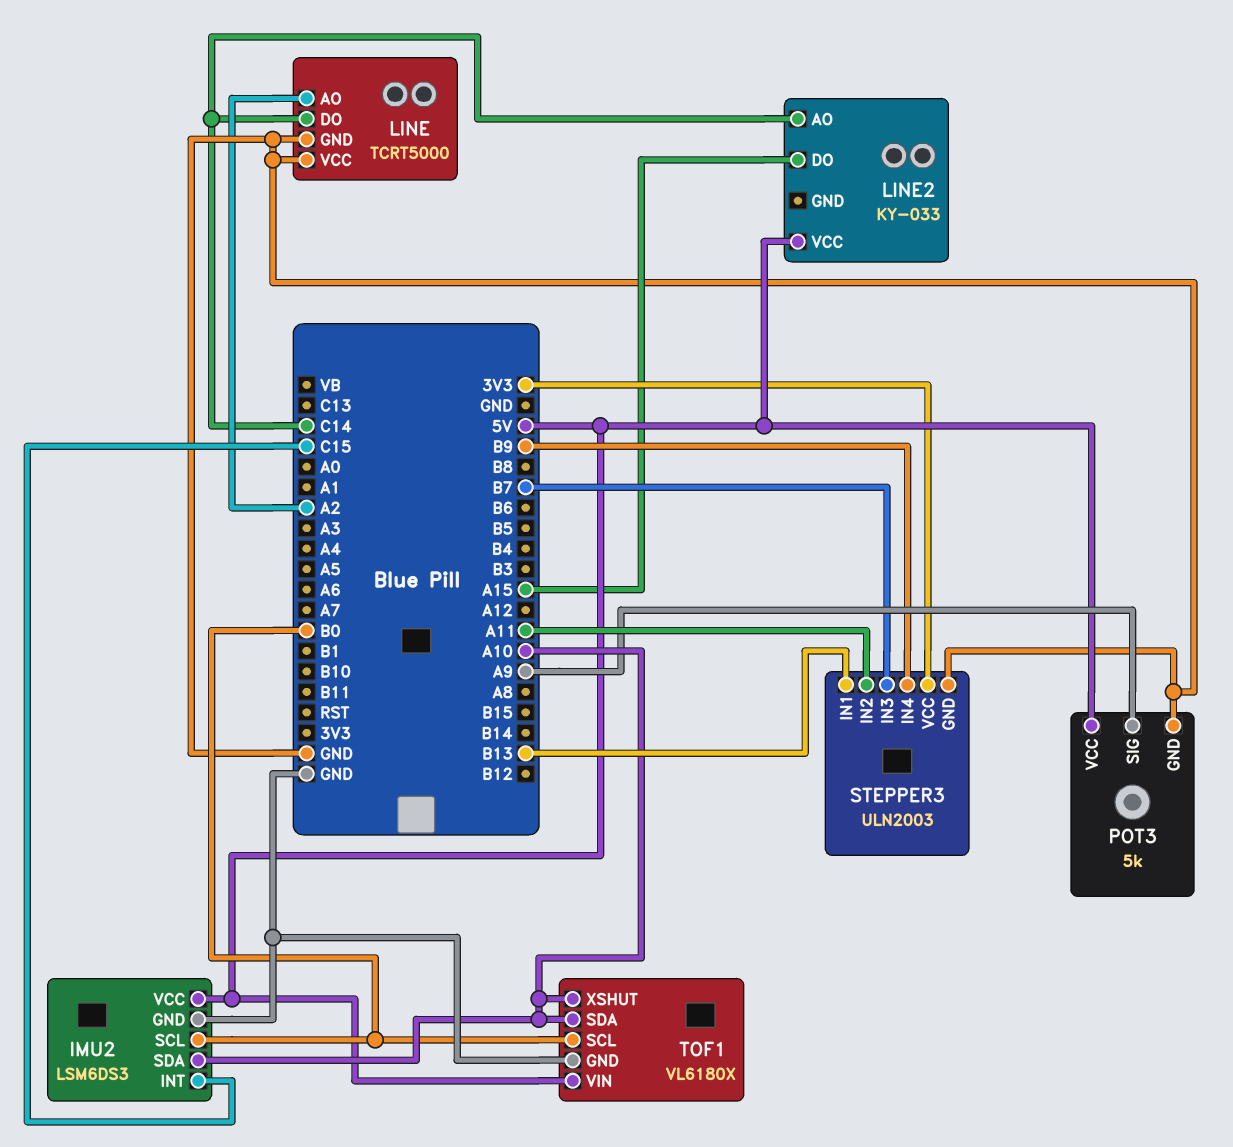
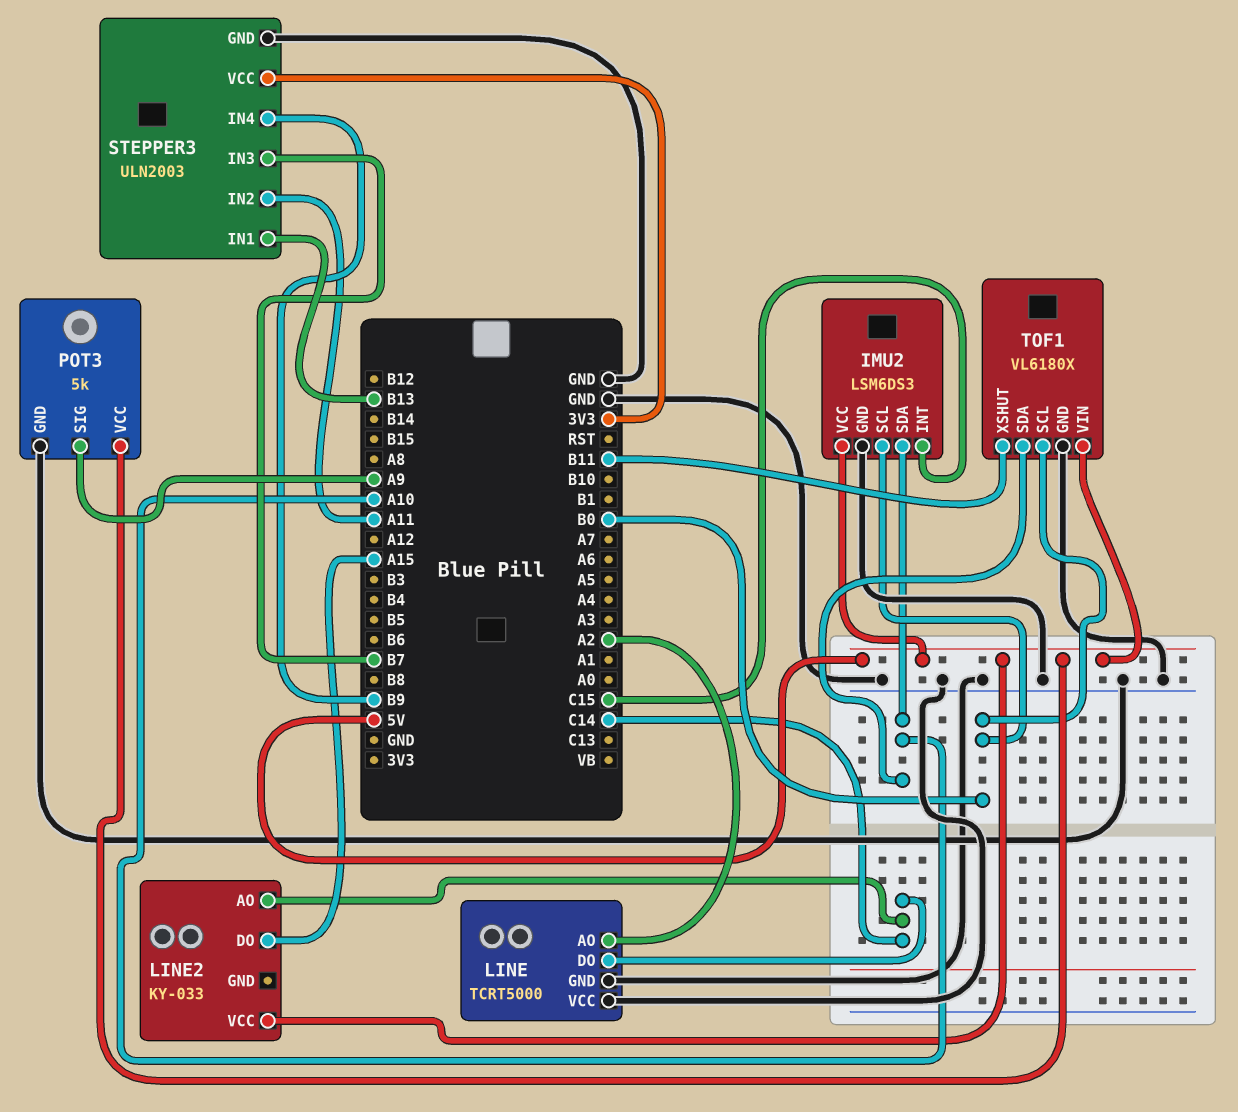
TOF1 pin XSHUT: A10 -> B11

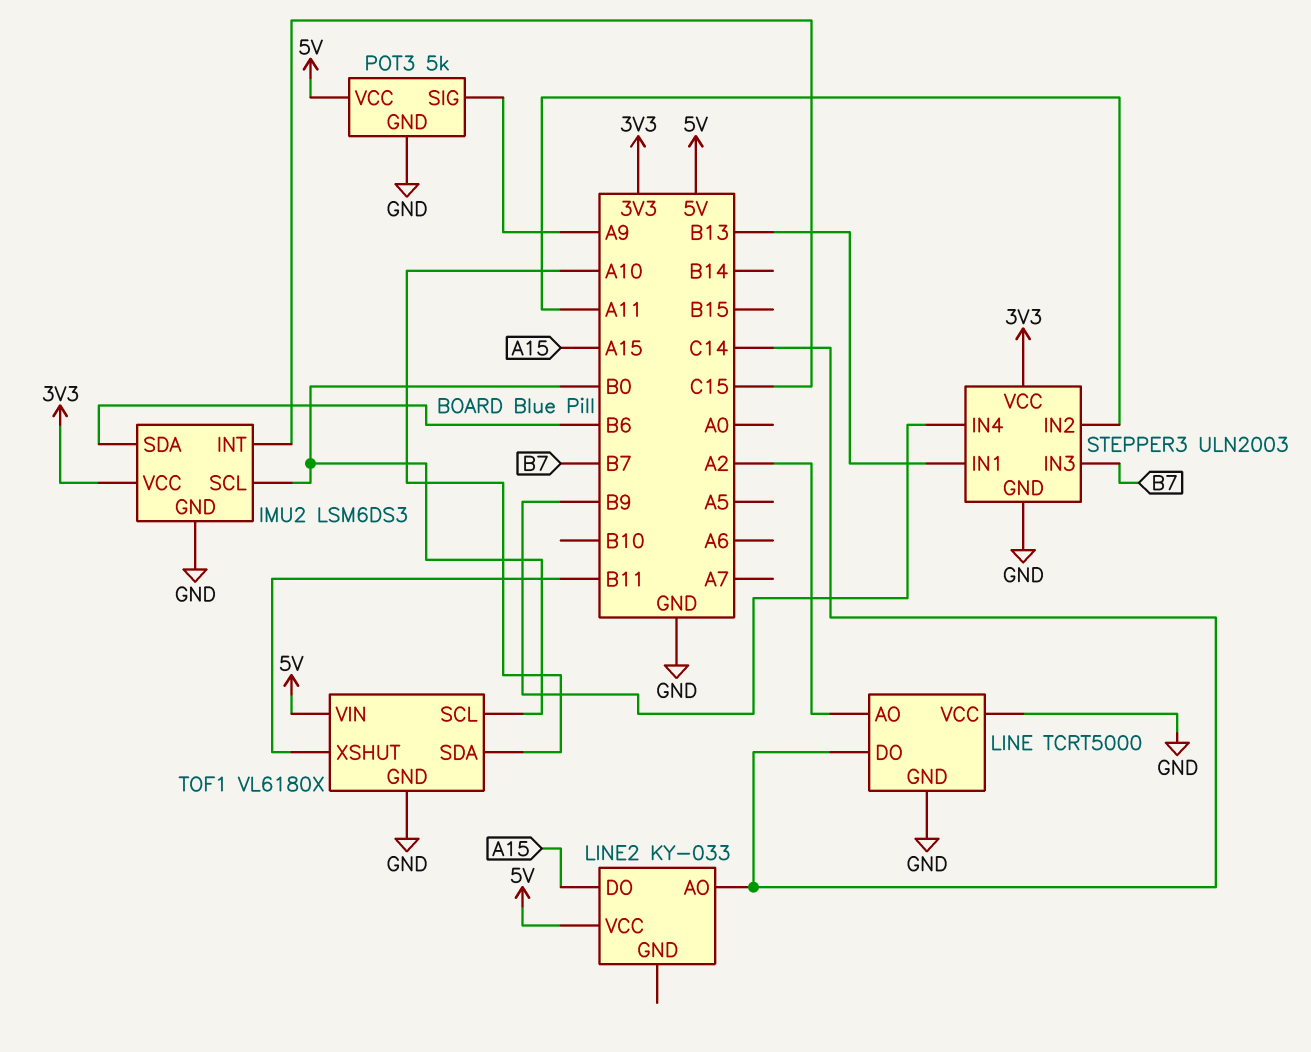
IMU2 pin SDA: A10 -> B6
IMU2 pin VCC: 5V -> 3V3

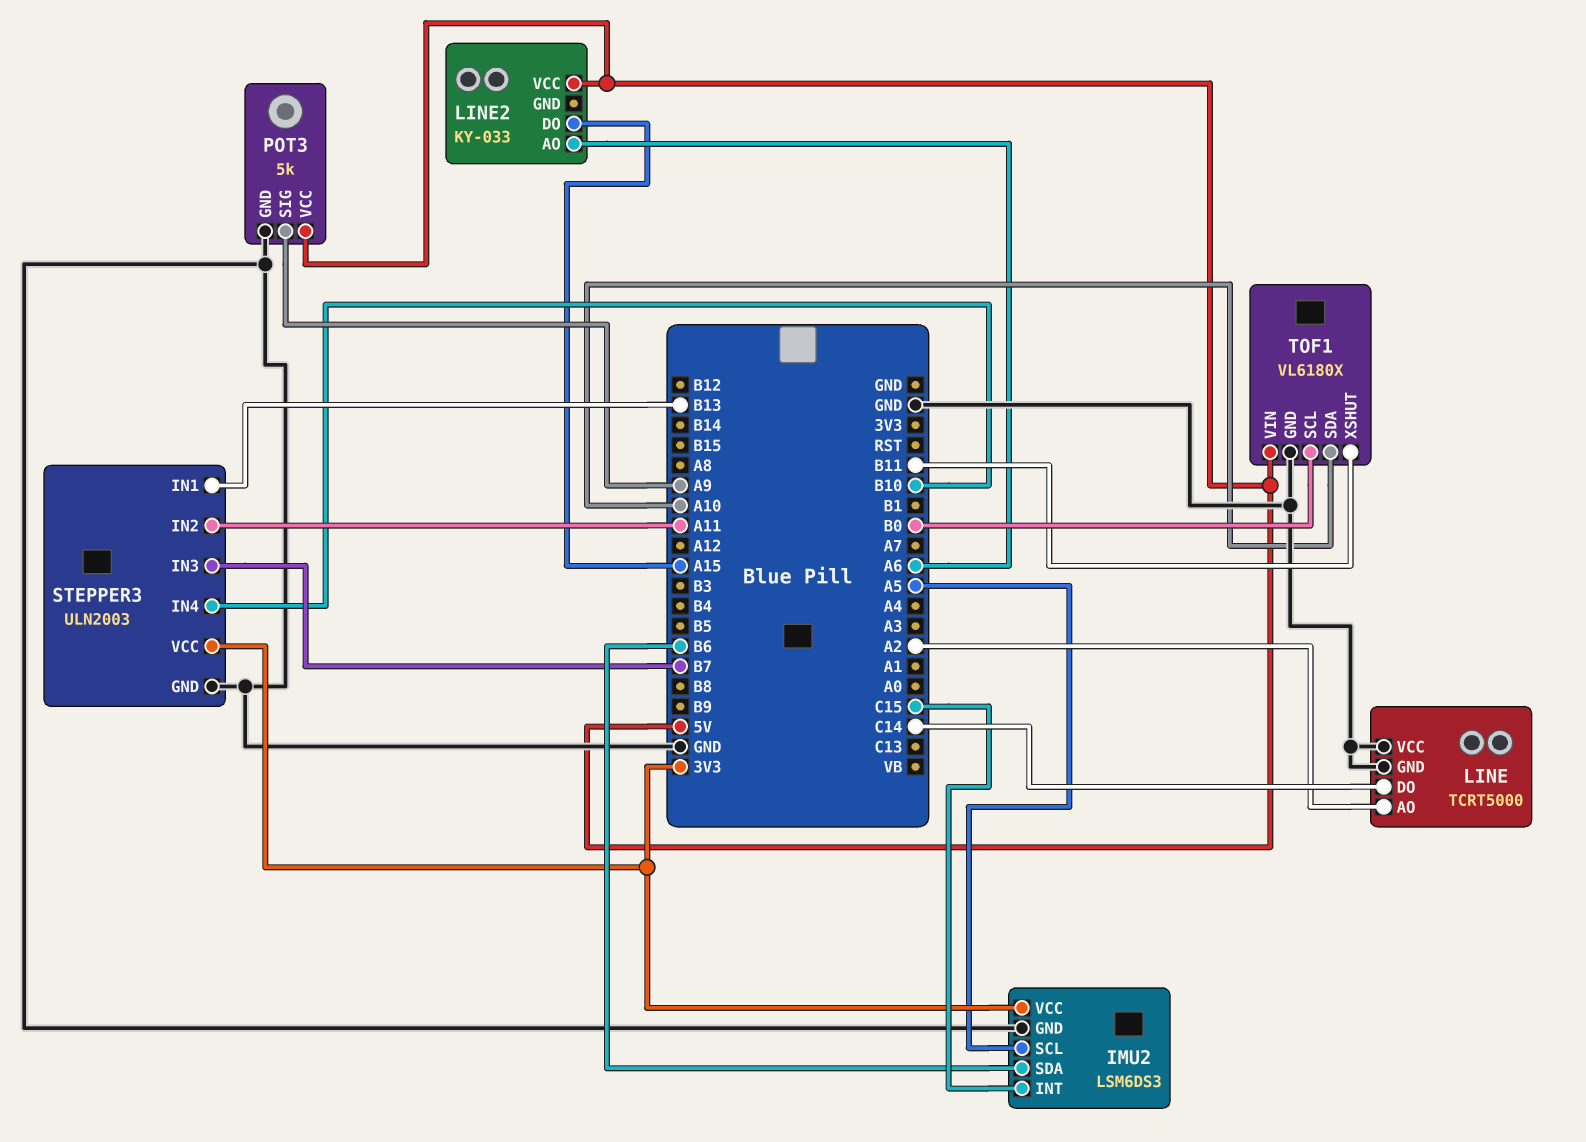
IMU2 pin SCL: B0 -> A5
LINE2 pin AO: C14 -> A6
STEPPER3 pin IN4: B9 -> B10

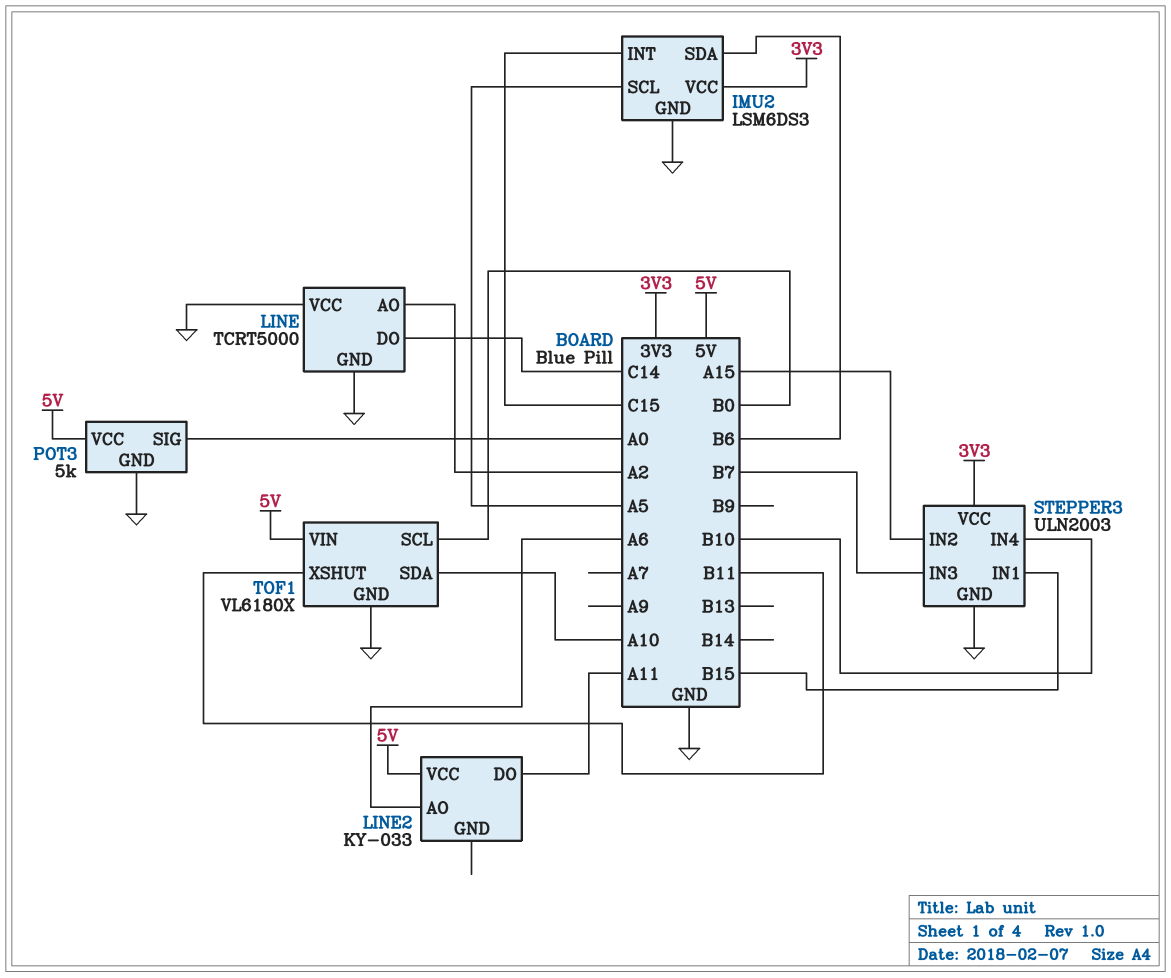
LINE2 pin DO: A15 -> A11
POT3 pin SIG: A9 -> A0
STEPPER3 pin IN1: B13 -> B15
STEPPER3 pin IN2: A11 -> A15

